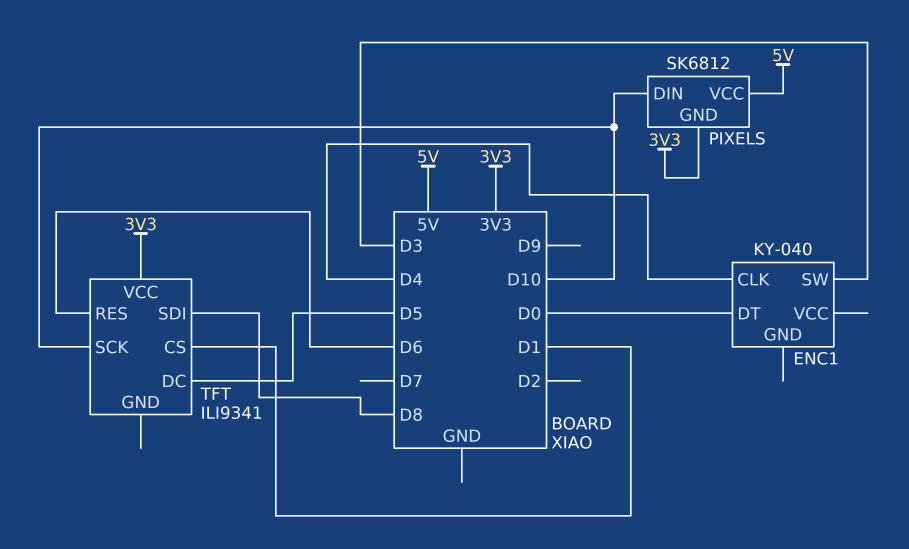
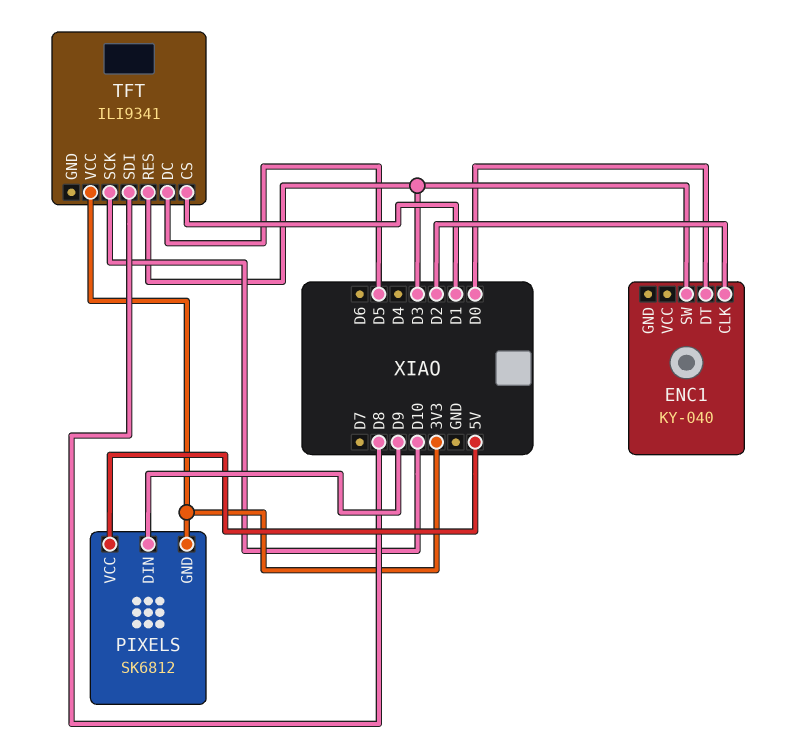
ENC1 pin CLK: D4 -> D2
PIXELS pin DIN: D10 -> D9
TFT pin RES: D6 -> D3

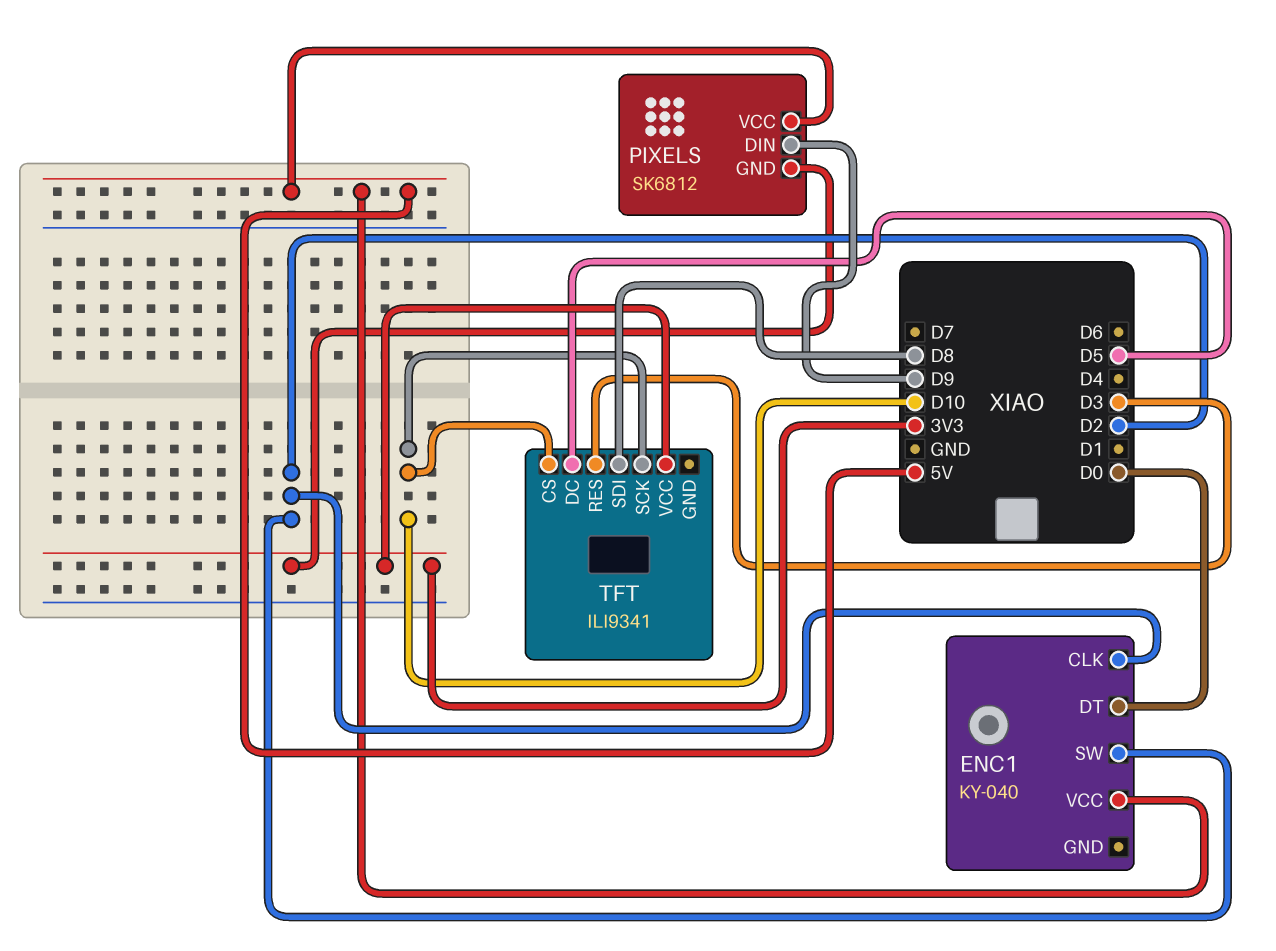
ENC1 pin SW: D3 -> D2
ENC1 pin VCC: none -> 5V
TFT pin CS: D1 -> D10

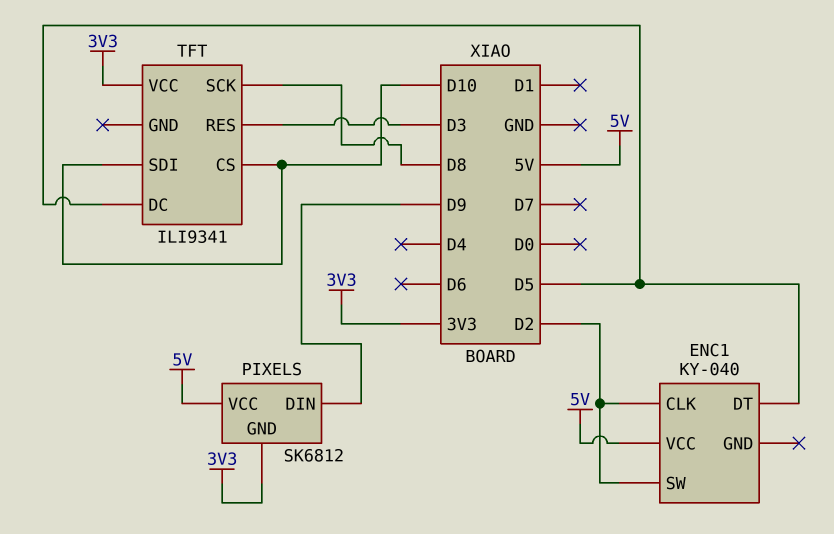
ENC1 pin DT: D0 -> D5
TFT pin SCK: D10 -> D8
TFT pin SDI: D8 -> D10

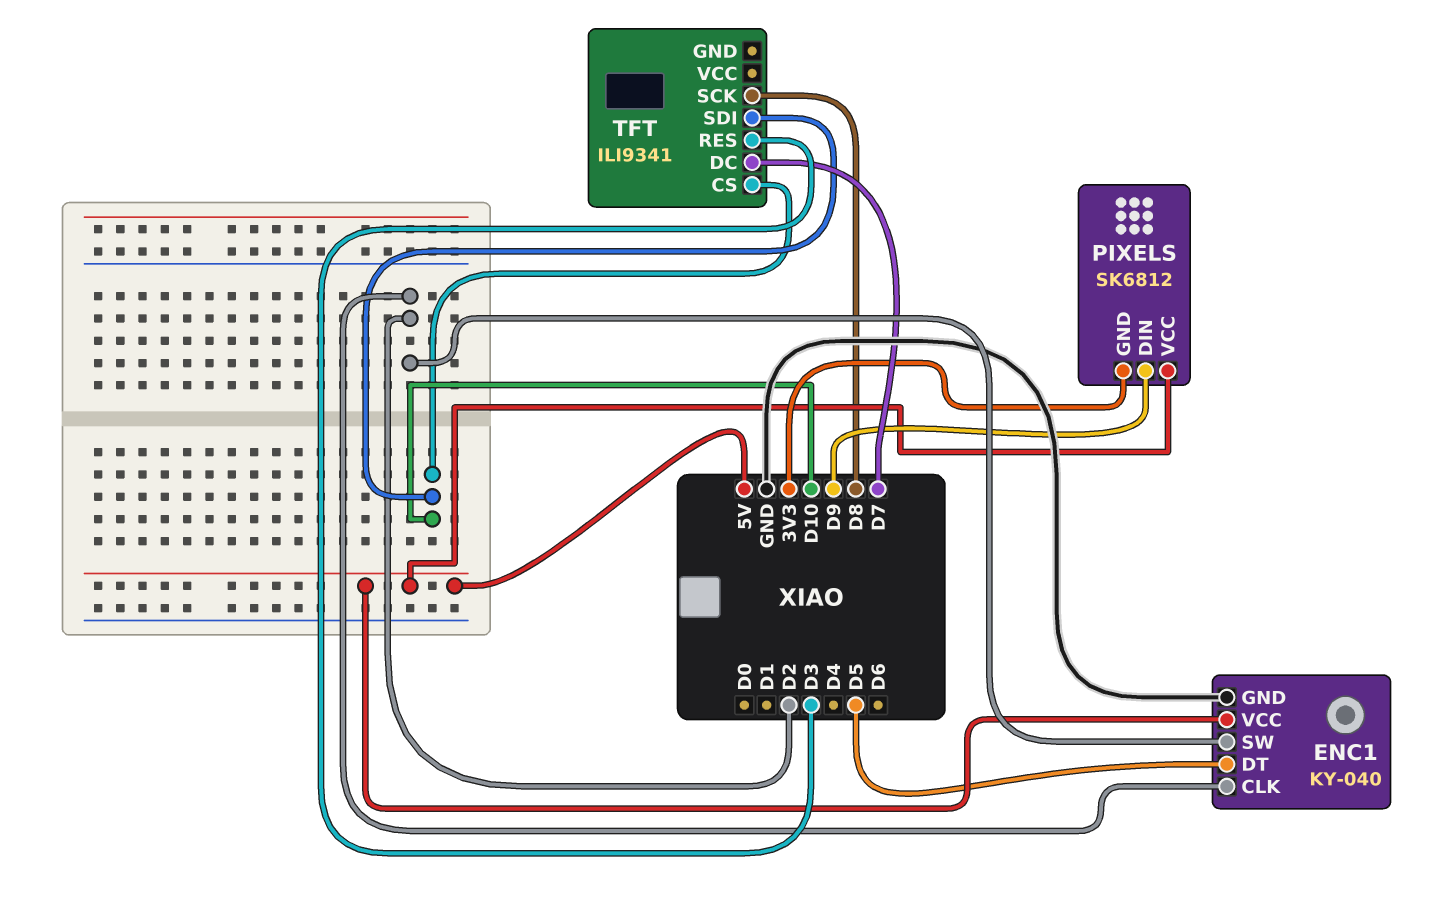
ENC1 pin GND: none -> GND
TFT pin DC: D5 -> D7
TFT pin VCC: 3V3 -> none

